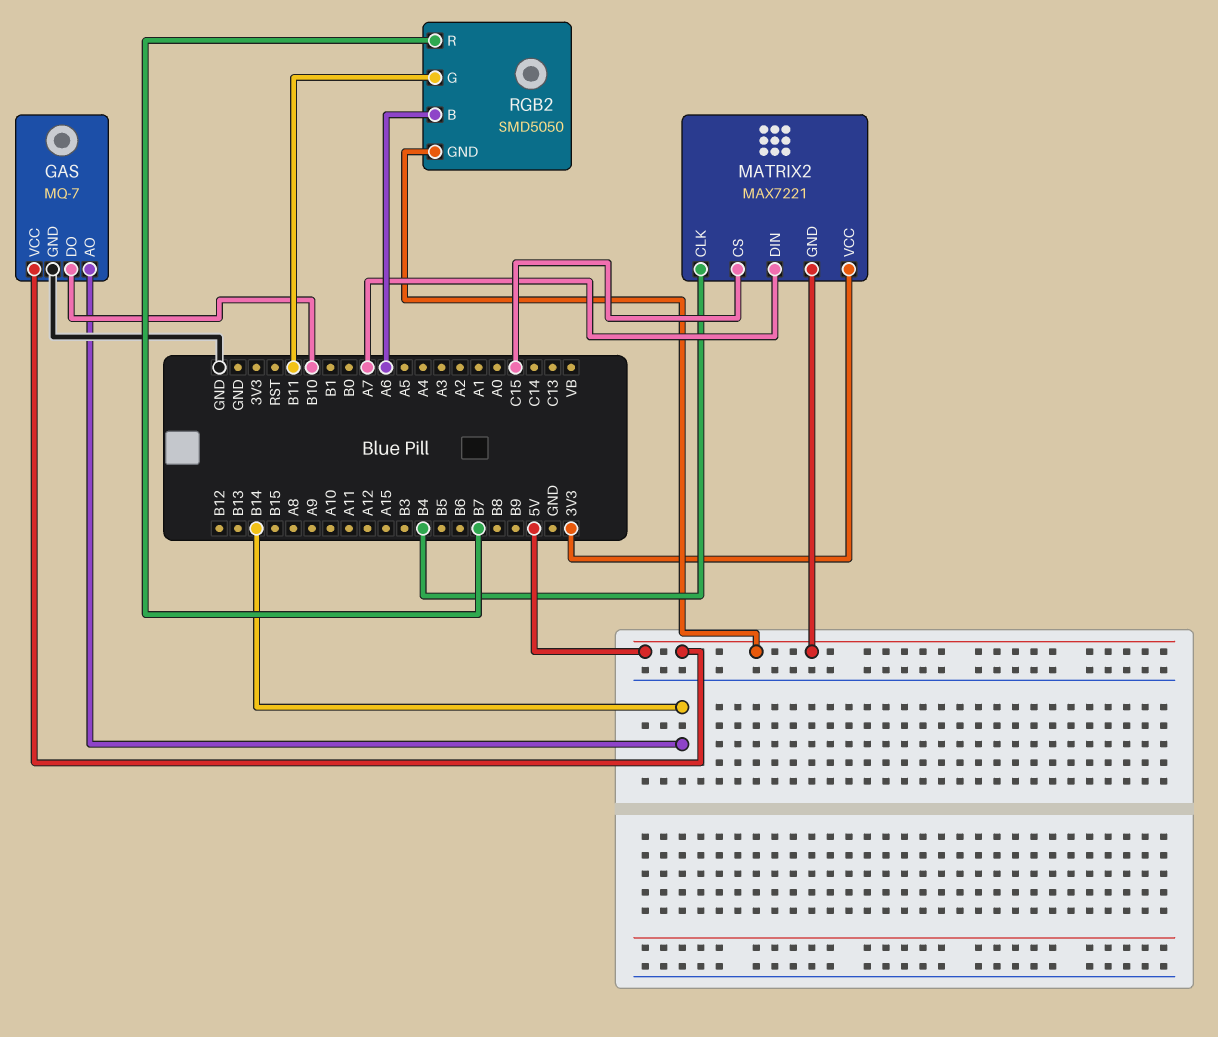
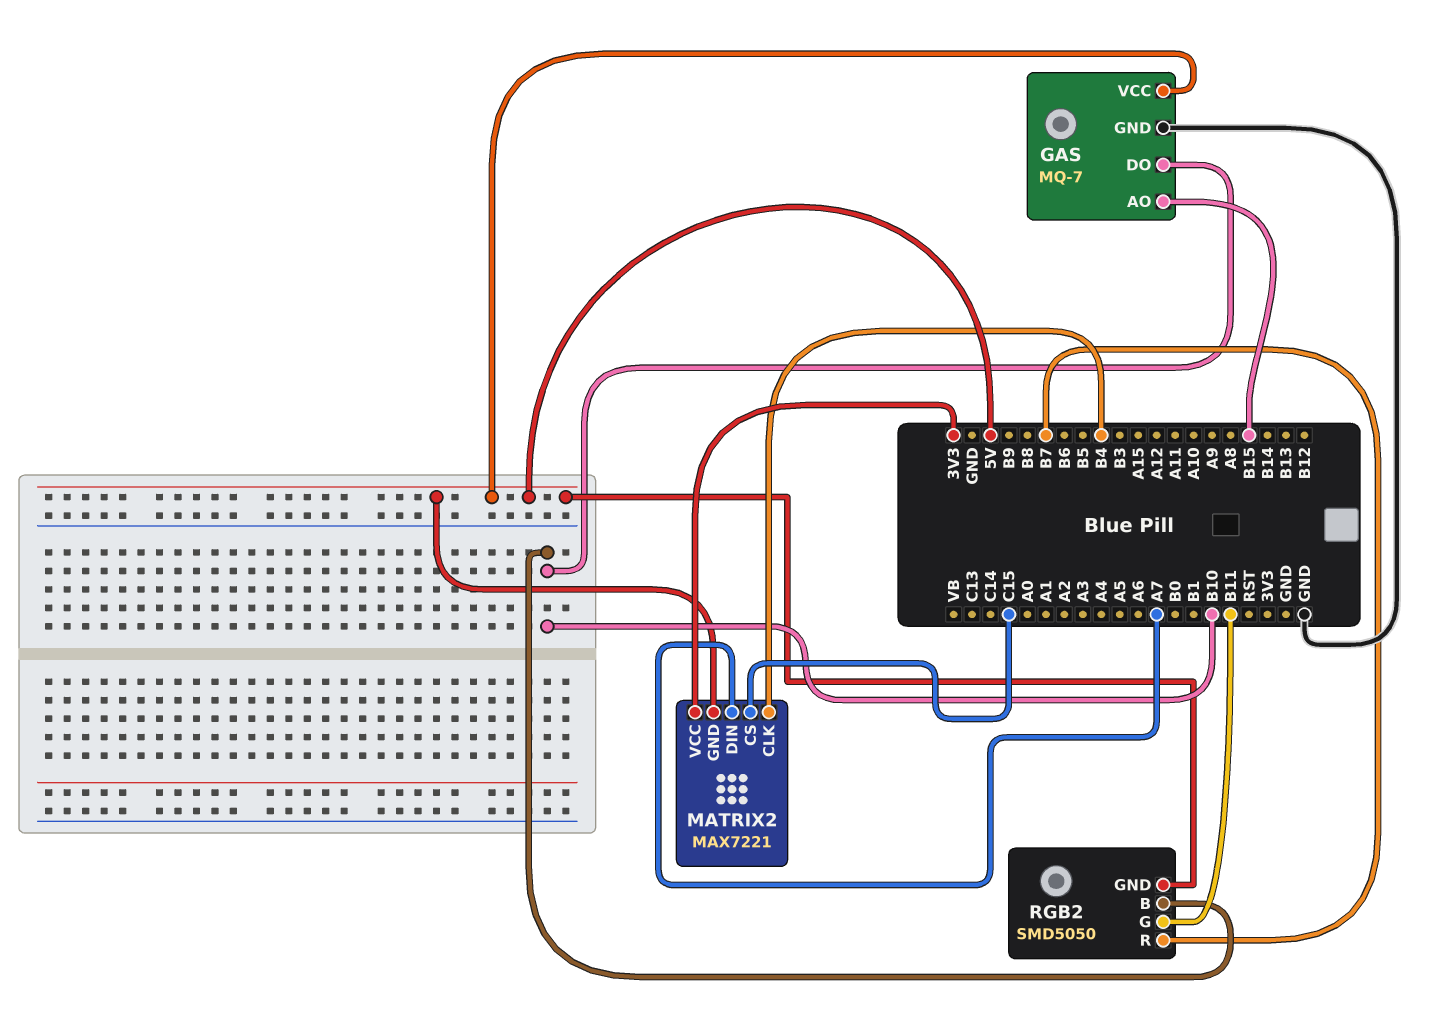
GAS pin AO: B14 -> B15
RGB2 pin B: A6 -> B10

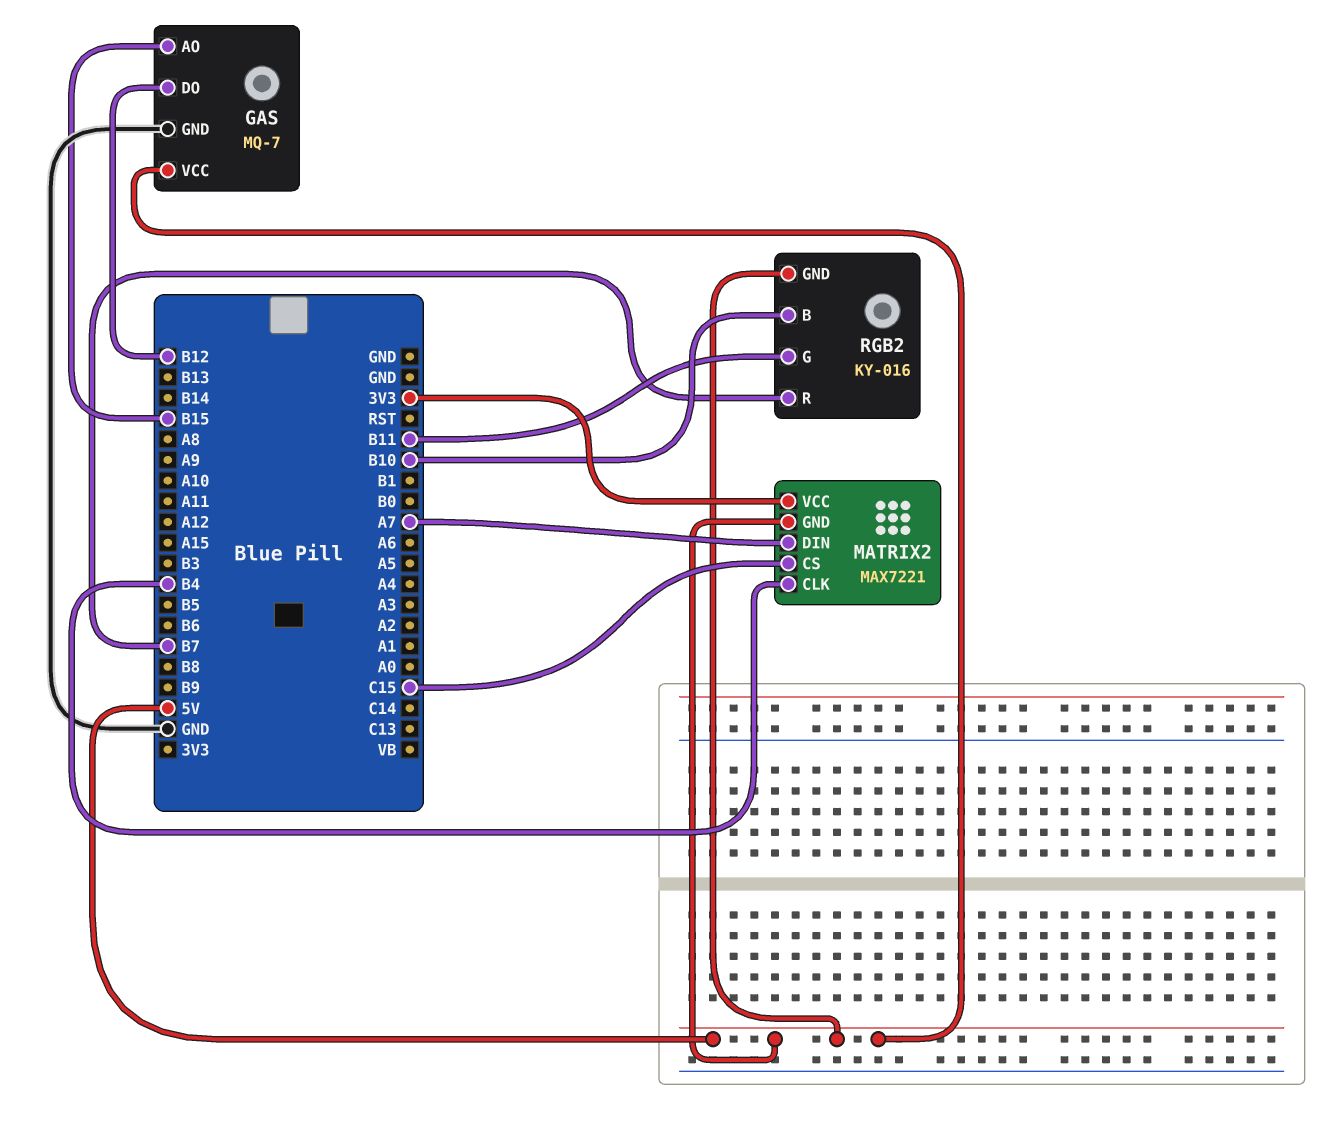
GAS pin DO: B10 -> B12
RGB2: SMD5050 -> KY-016

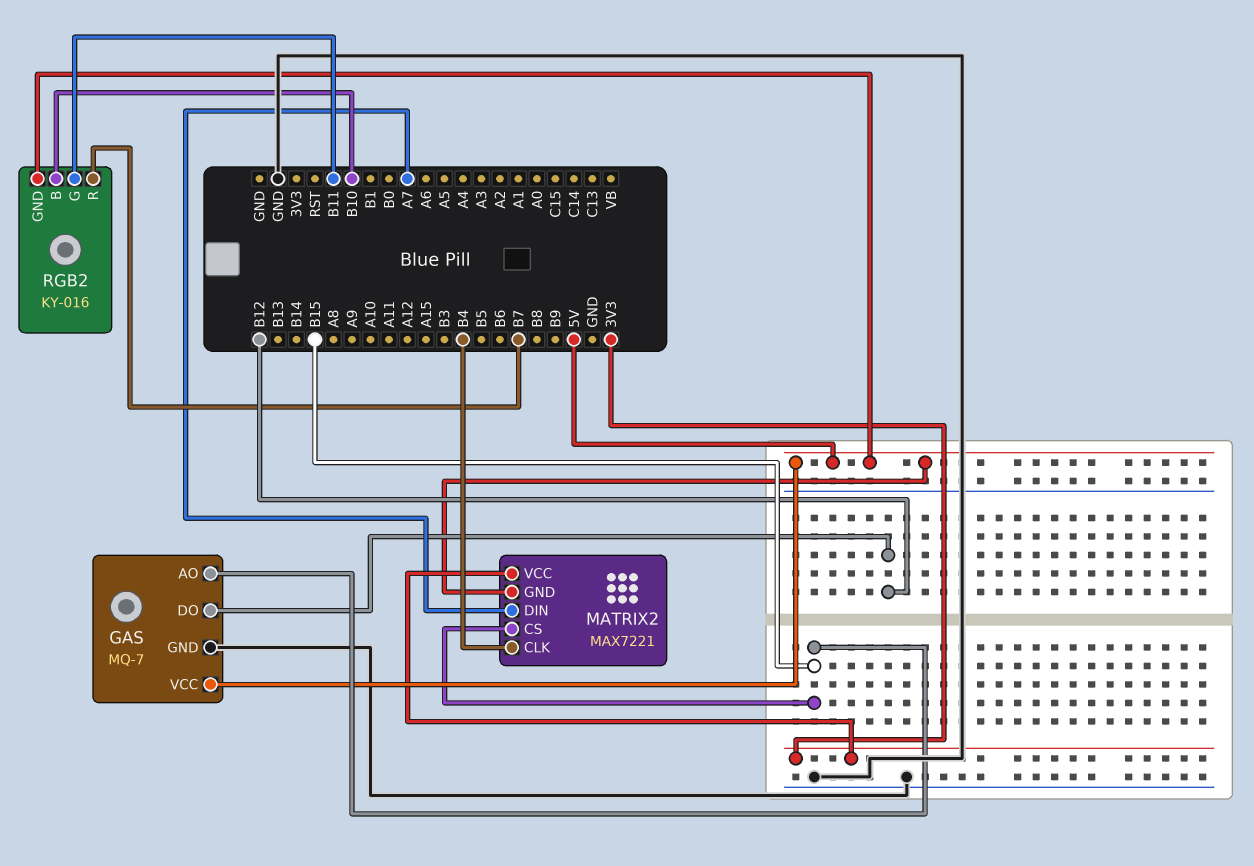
MATRIX2 pin CS: C15 -> B15

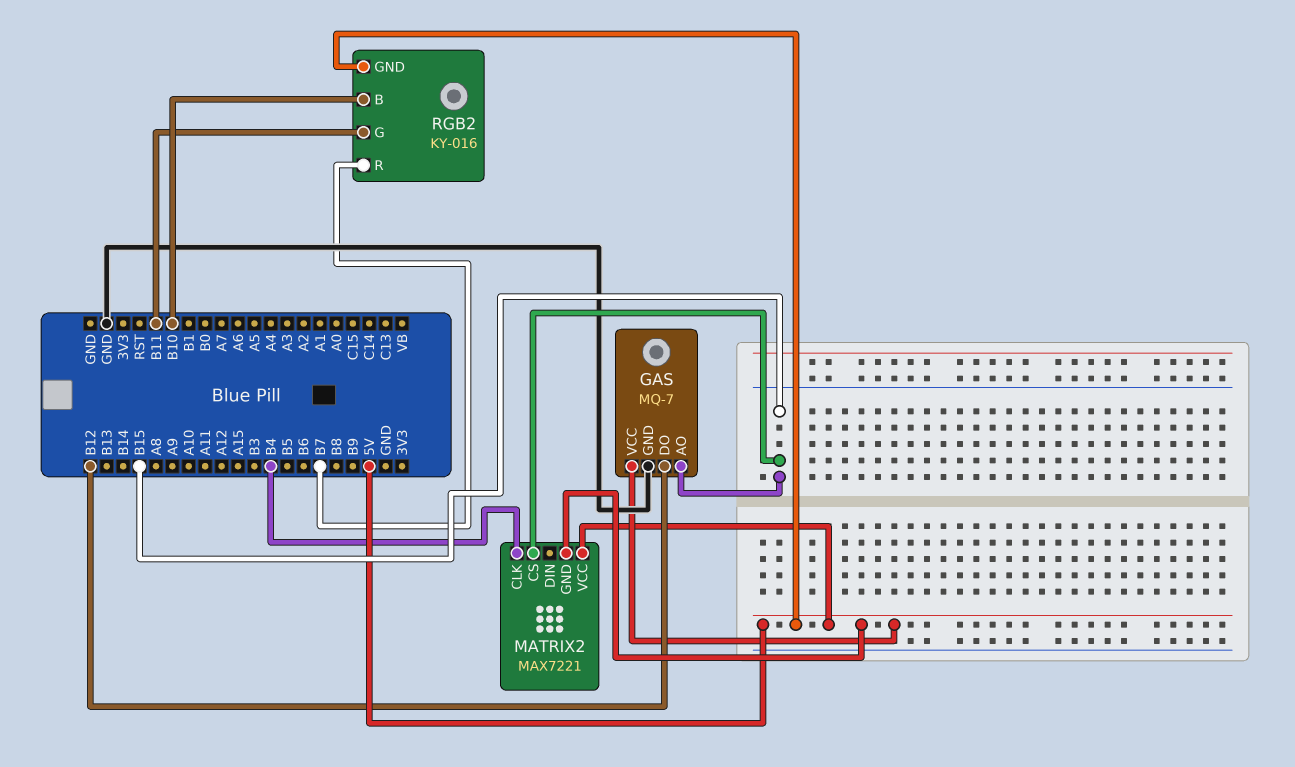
MATRIX2 pin DIN: A7 -> none
MATRIX2 pin VCC: 3V3 -> 5V

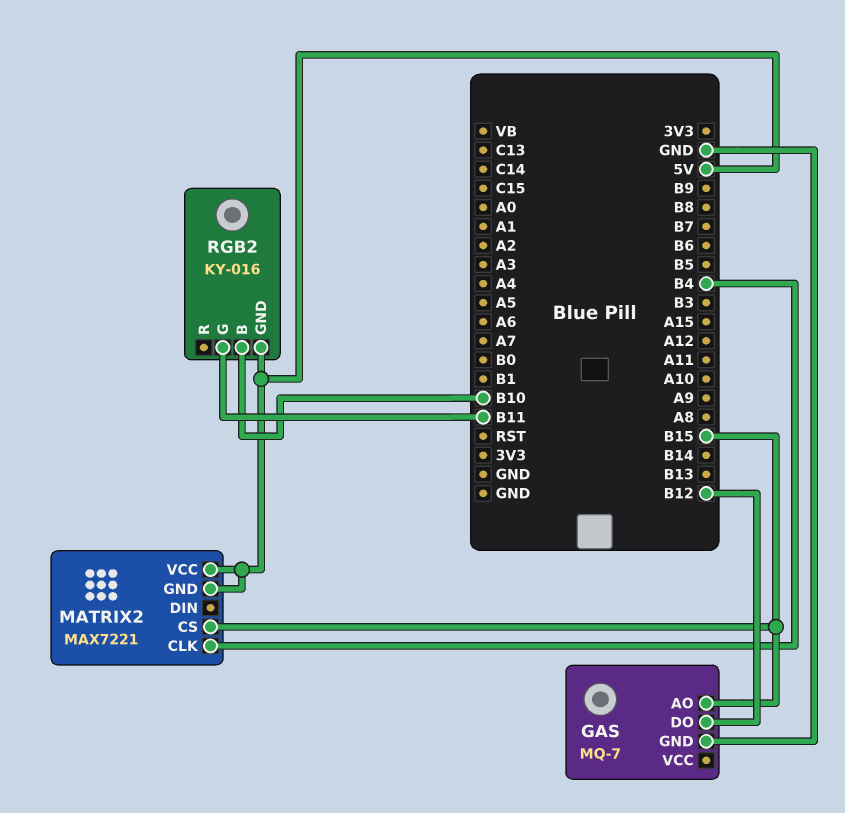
GAS pin VCC: 5V -> none
RGB2 pin R: B7 -> none

